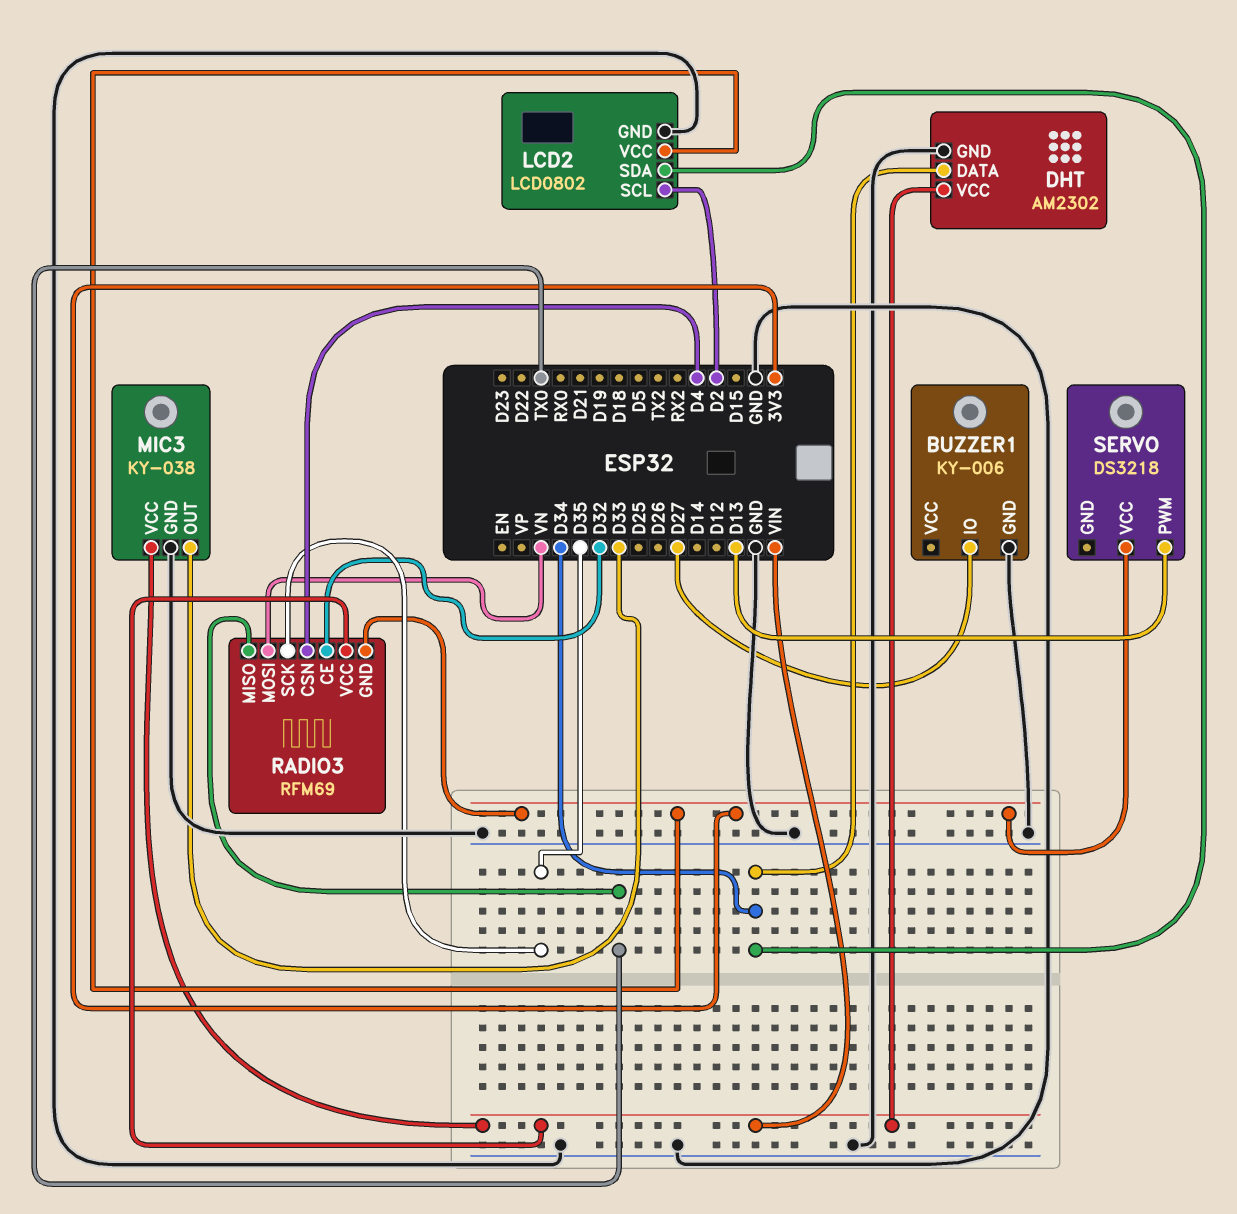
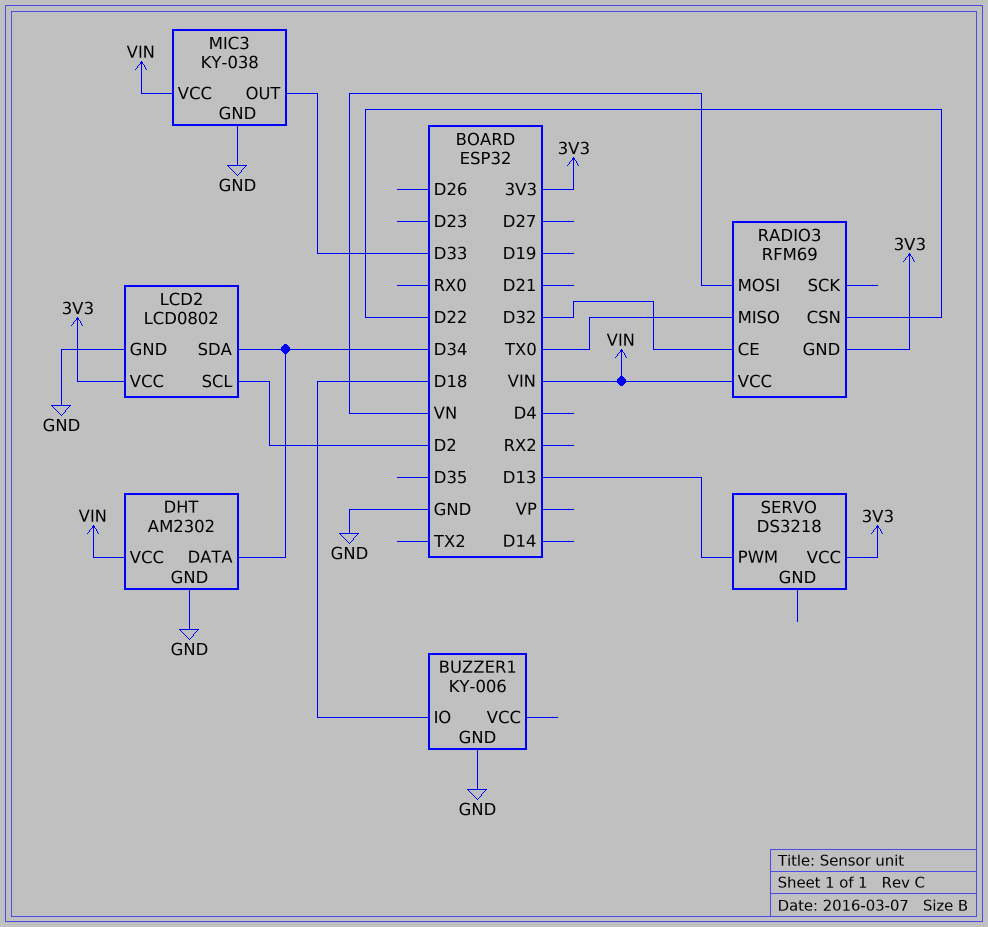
BUZZER1 pin IO: D27 -> D18
RADIO3 pin CSN: D4 -> D22
RADIO3 pin SCK: D35 -> none

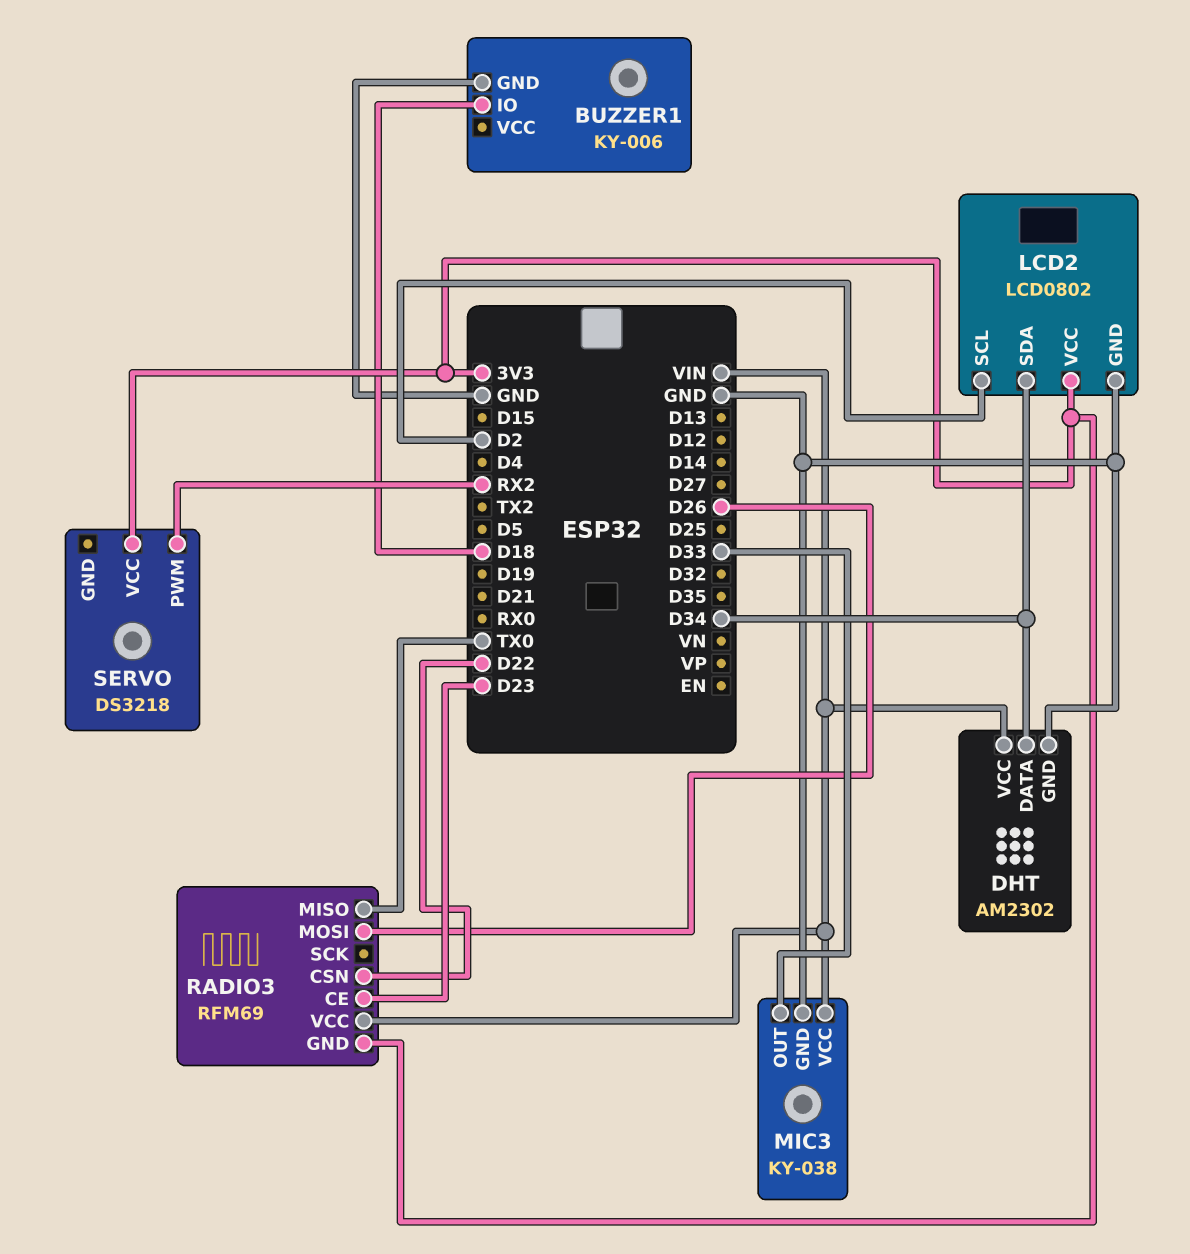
RADIO3 pin CE: D32 -> D23
RADIO3 pin MOSI: VN -> D26
SERVO pin PWM: D13 -> RX2

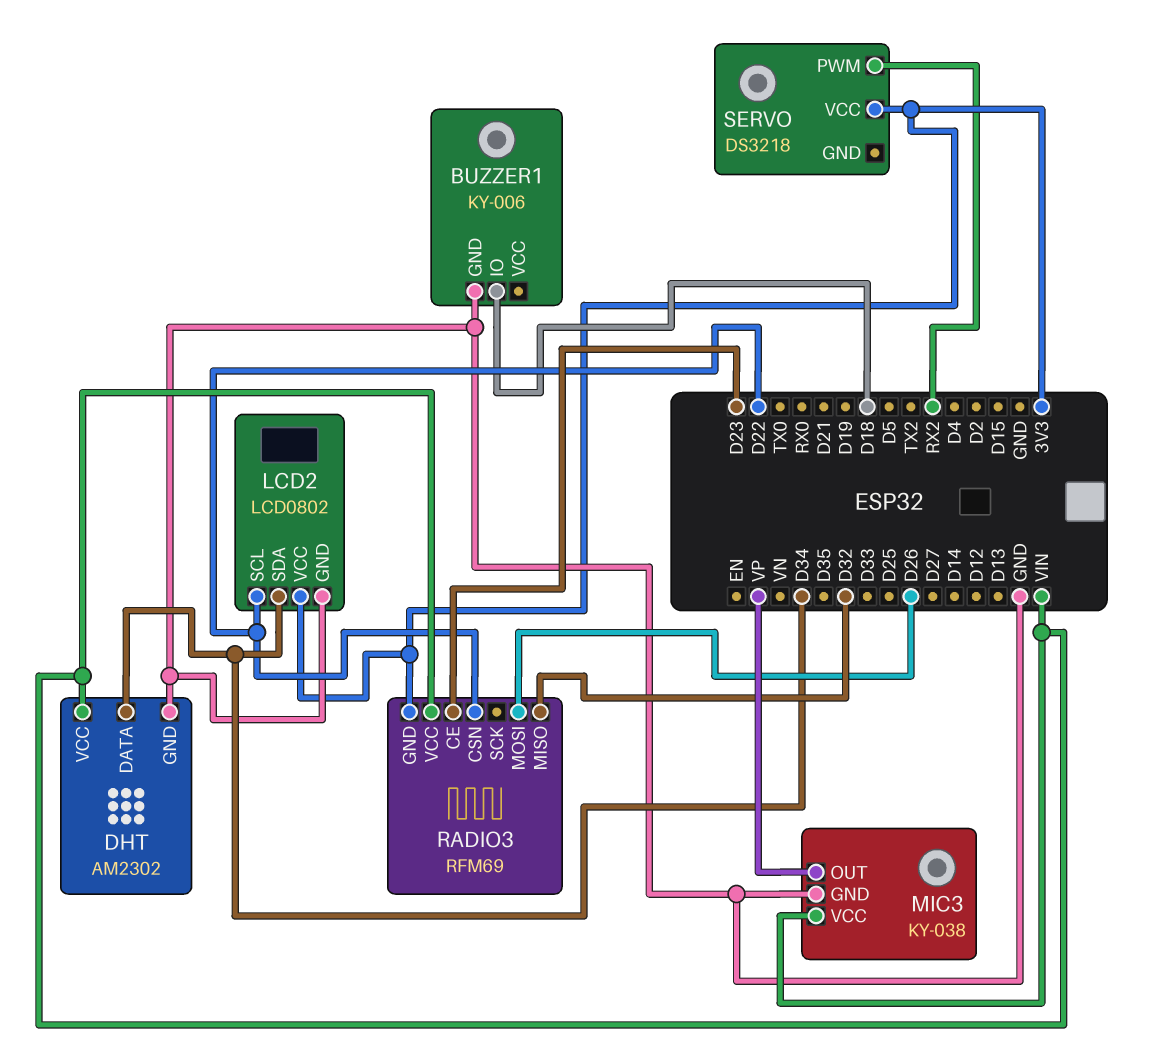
LCD2 pin SCL: D2 -> D22
MIC3 pin OUT: D33 -> VP
RADIO3 pin MISO: TX0 -> D32

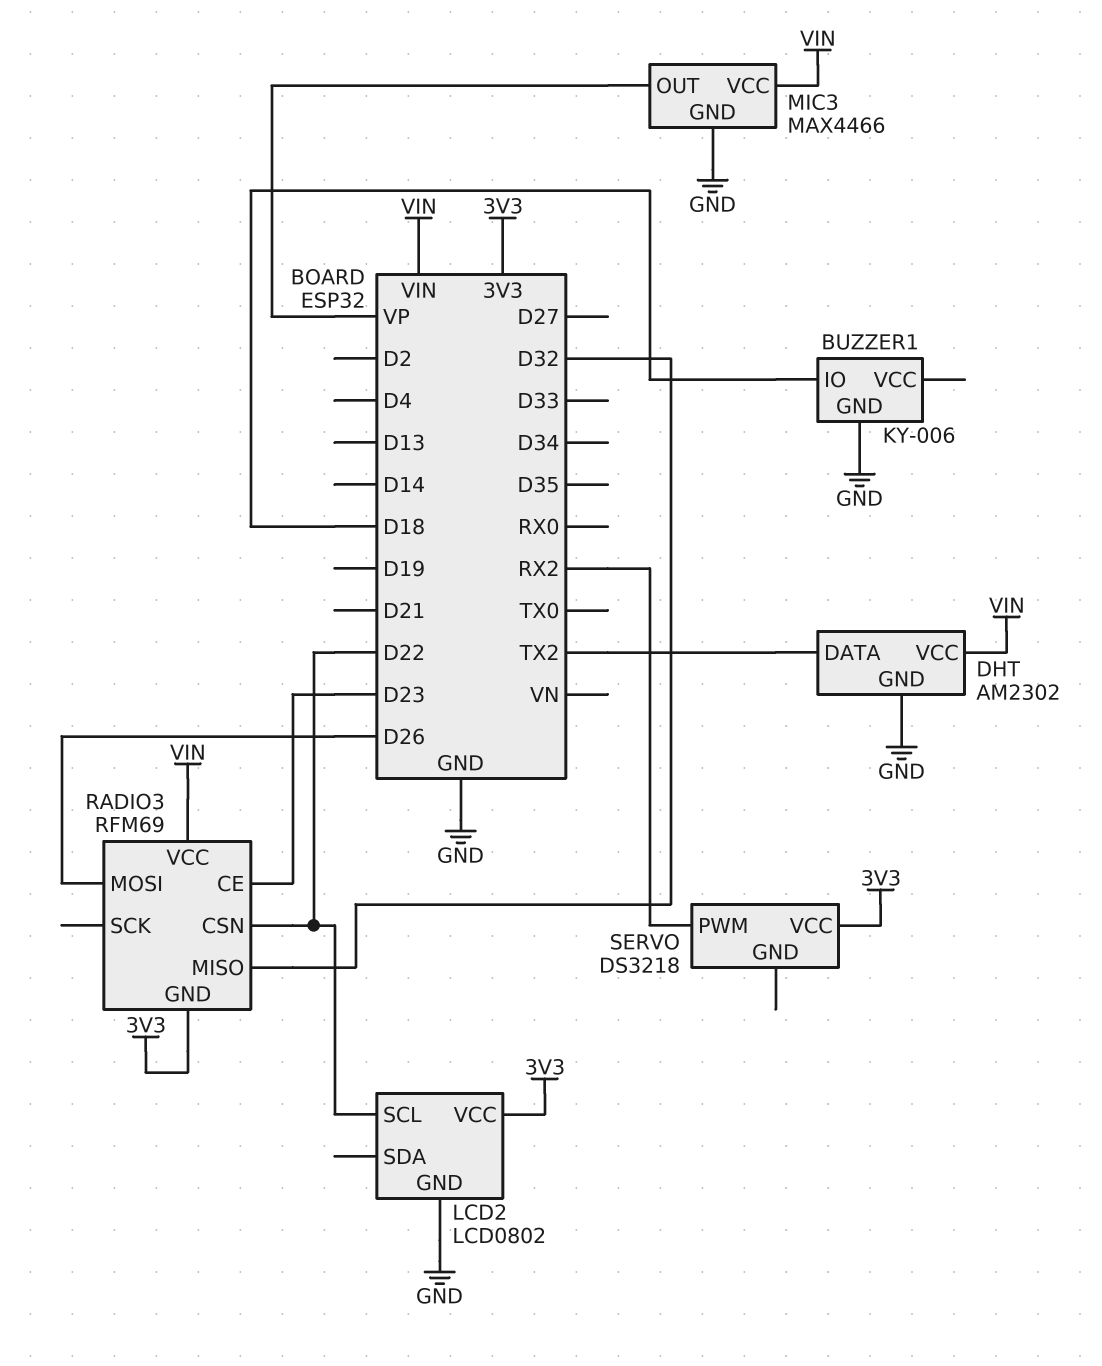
DHT pin DATA: D34 -> TX2
LCD2 pin SDA: D34 -> none
MIC3: KY-038 -> MAX4466

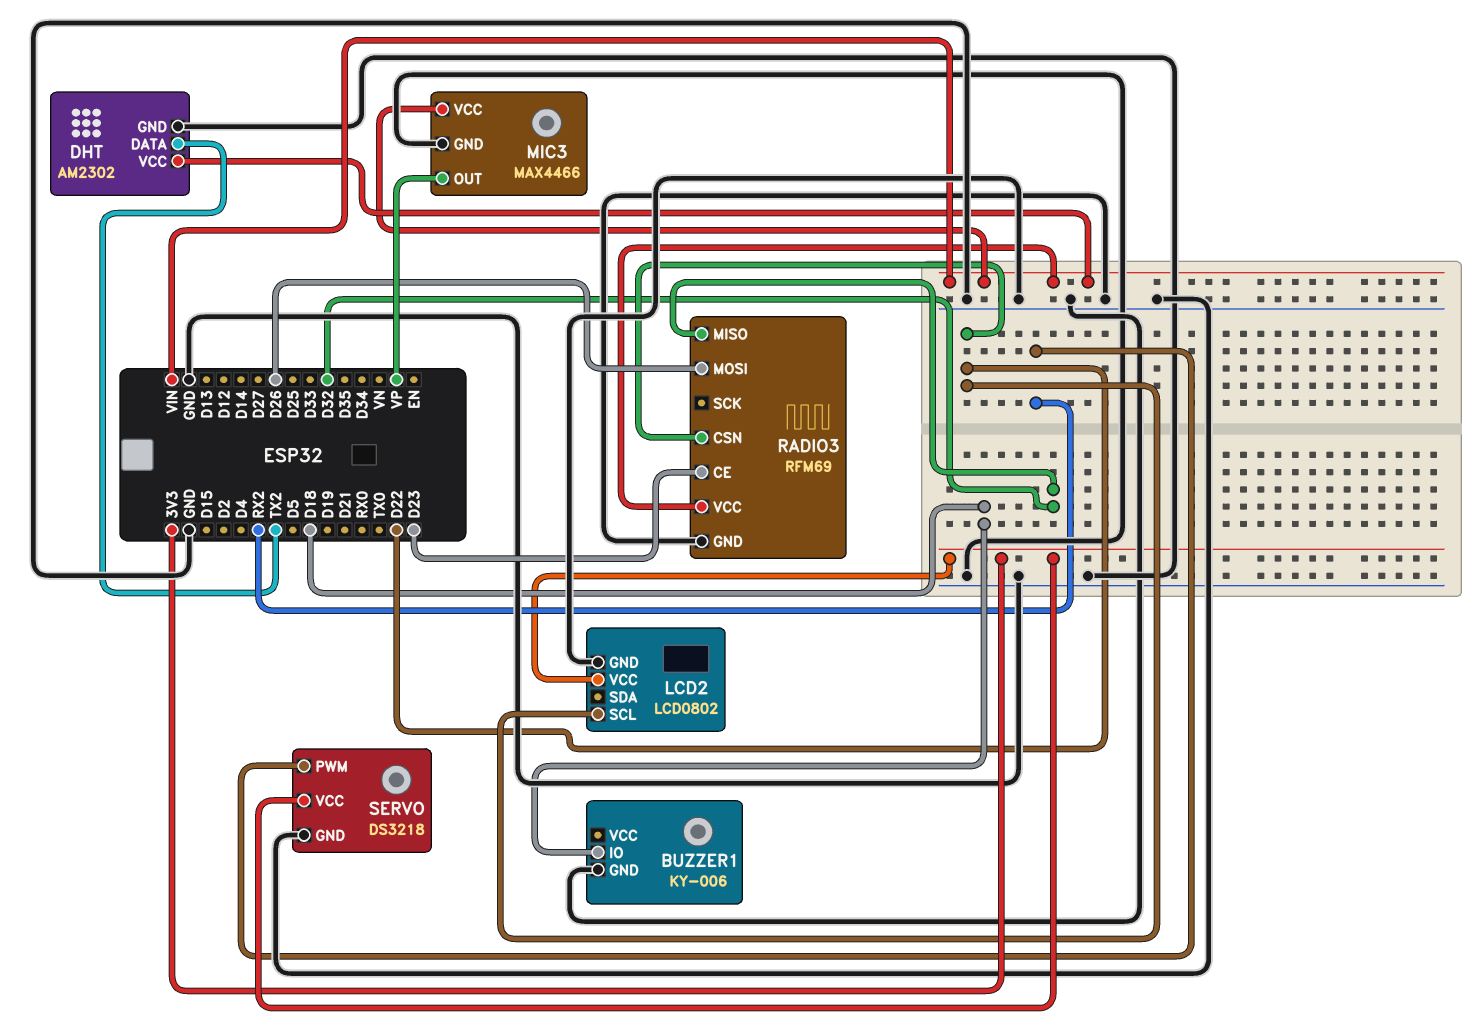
RADIO3 pin GND: 3V3 -> GND
SERVO pin GND: none -> GND

